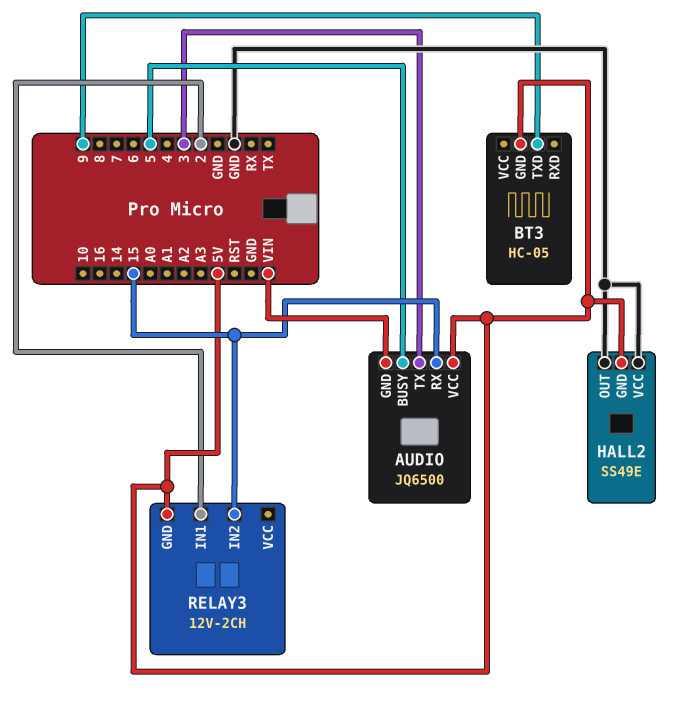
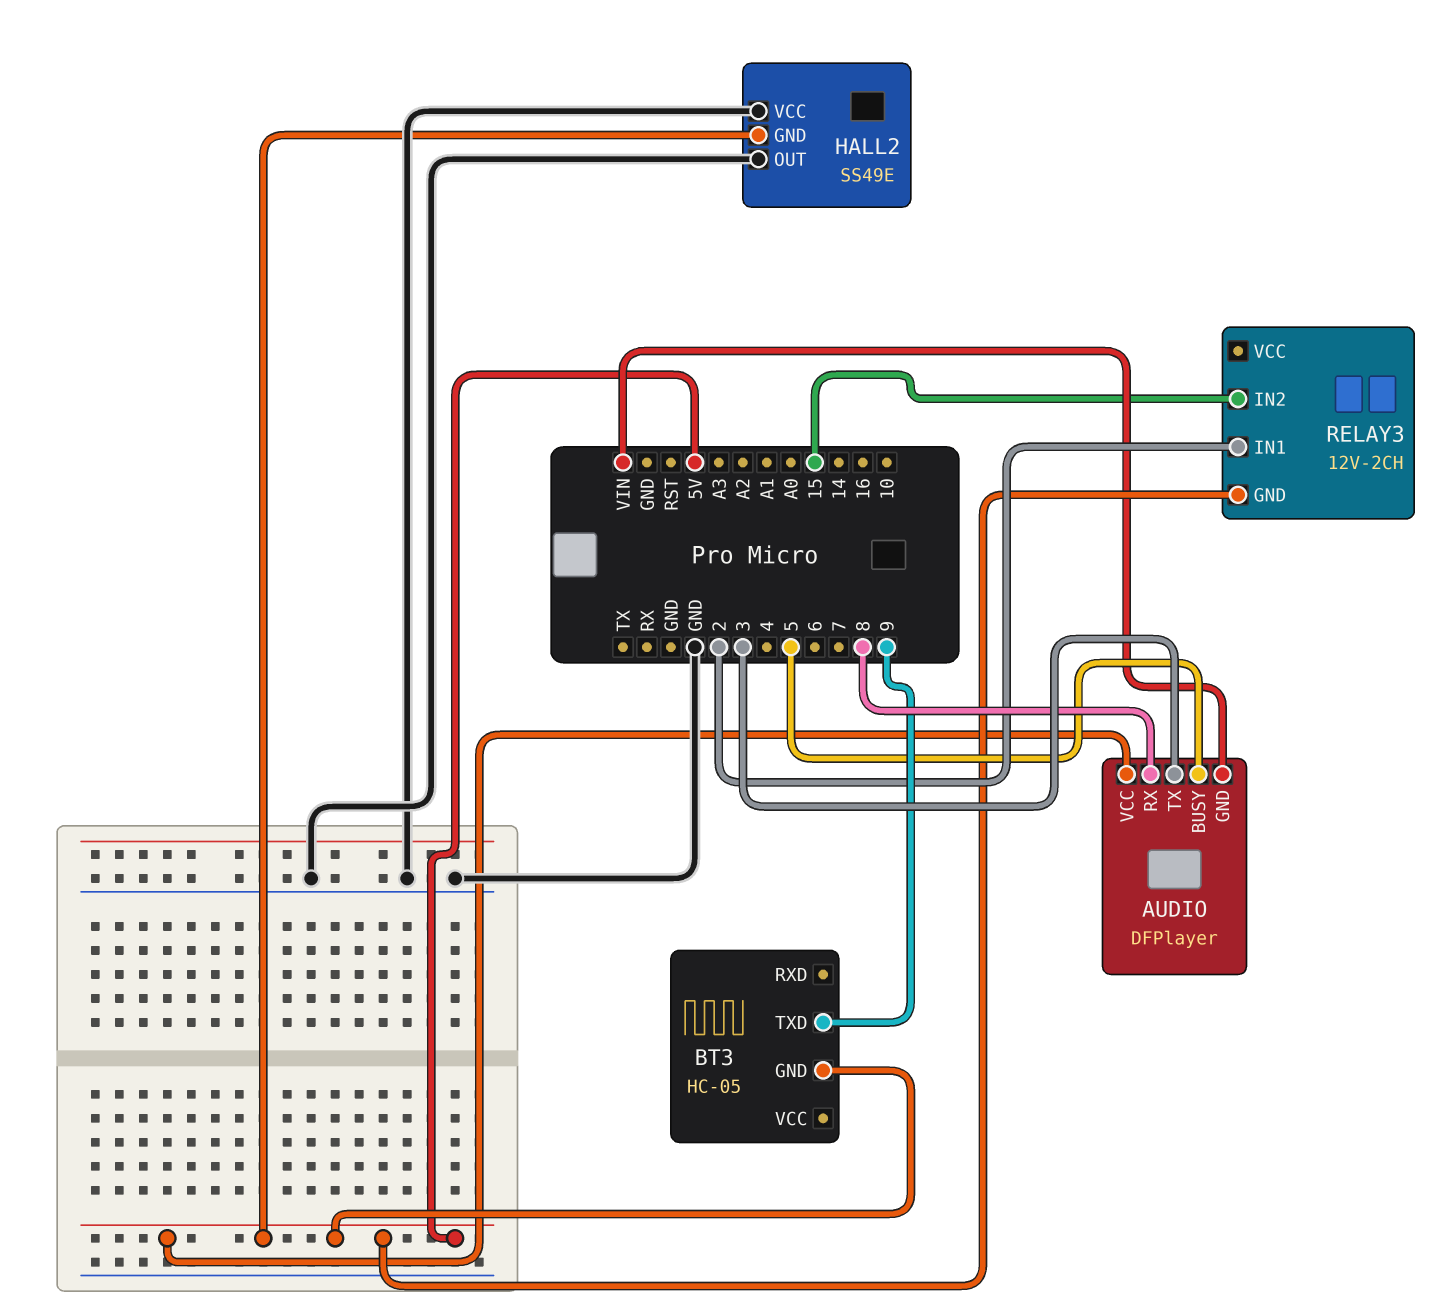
AUDIO: JQ6500 -> DFPlayer
AUDIO pin RX: 15 -> 8

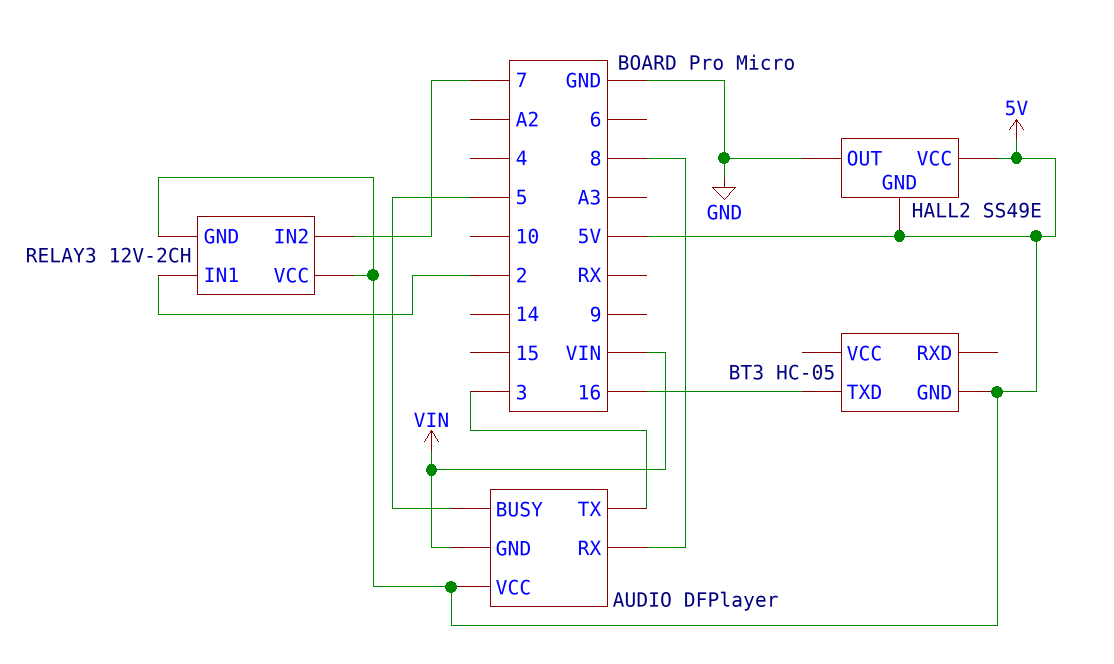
BT3 pin TXD: 9 -> 16
HALL2 pin VCC: GND -> 5V
RELAY3 pin IN2: 15 -> 7
RELAY3 pin VCC: none -> 5V

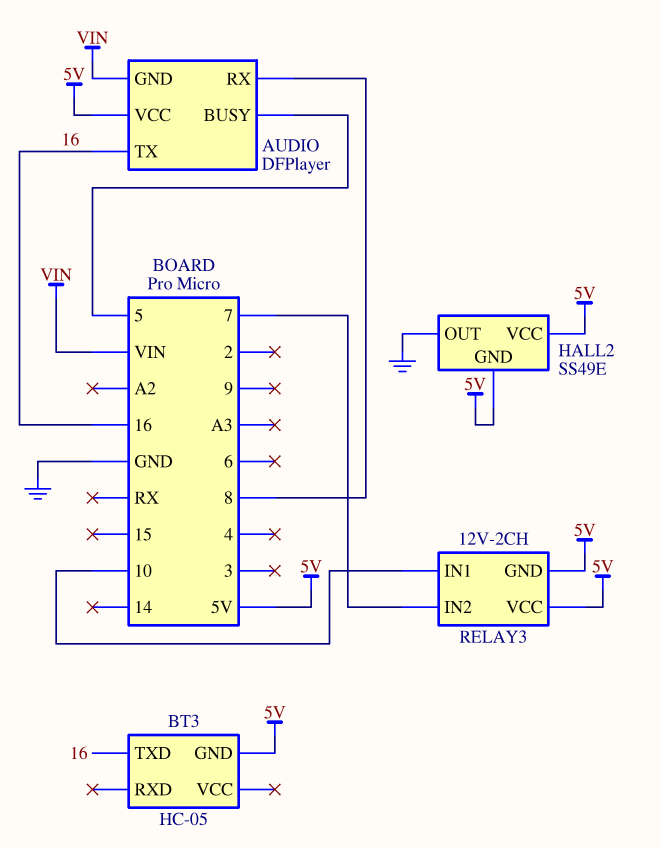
AUDIO pin TX: 3 -> 16
RELAY3 pin IN1: 2 -> 10

